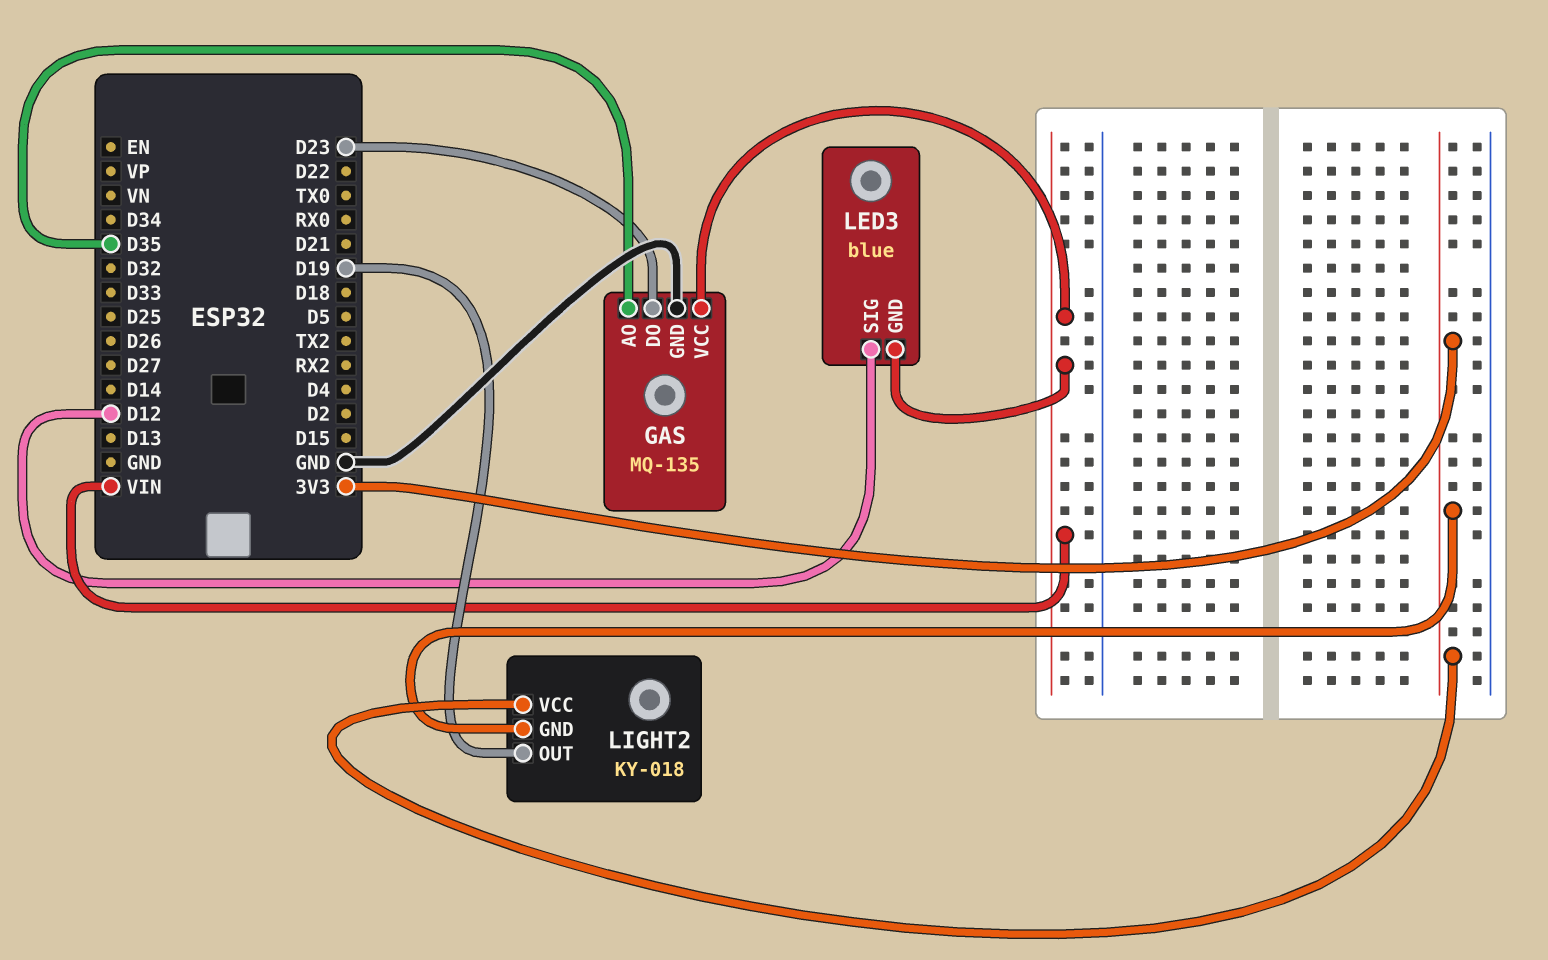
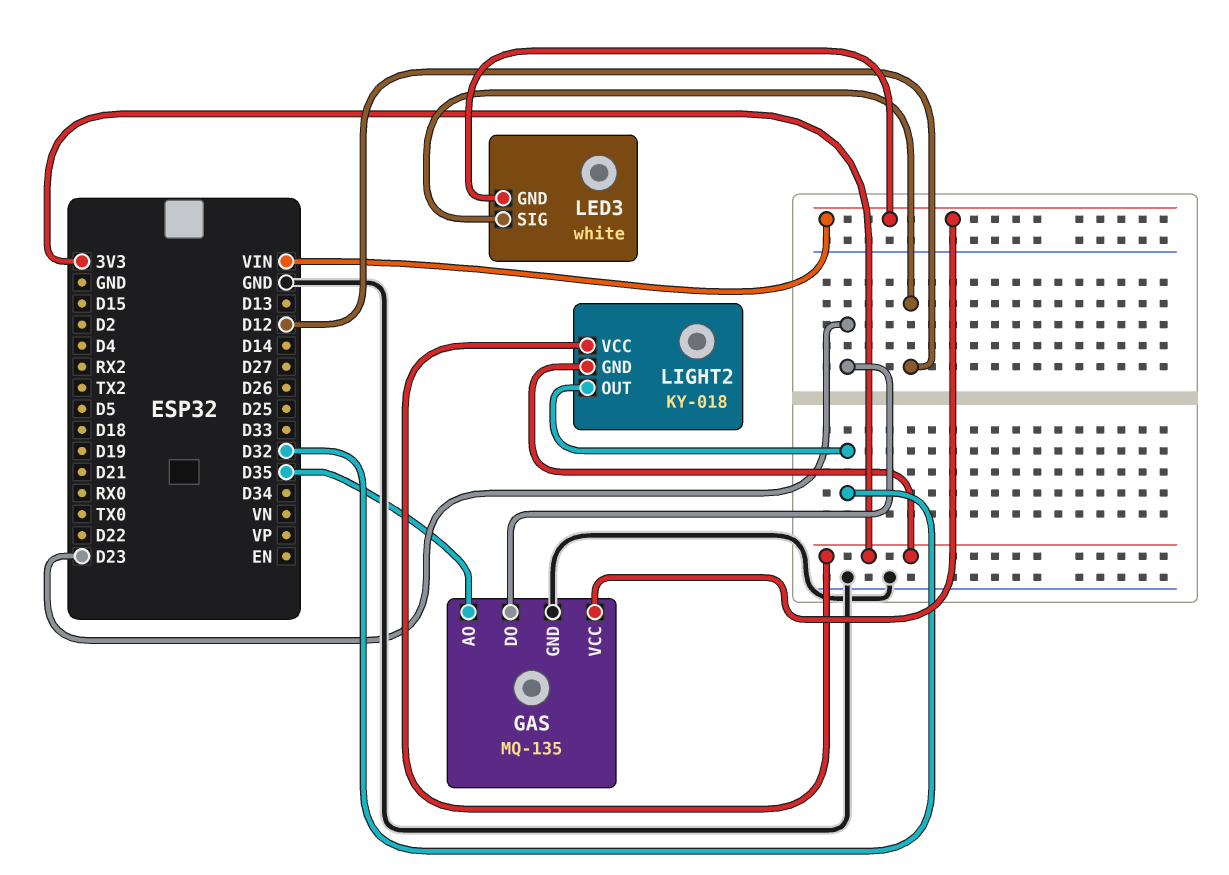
LED3: blue -> white
LIGHT2 pin OUT: D19 -> D32

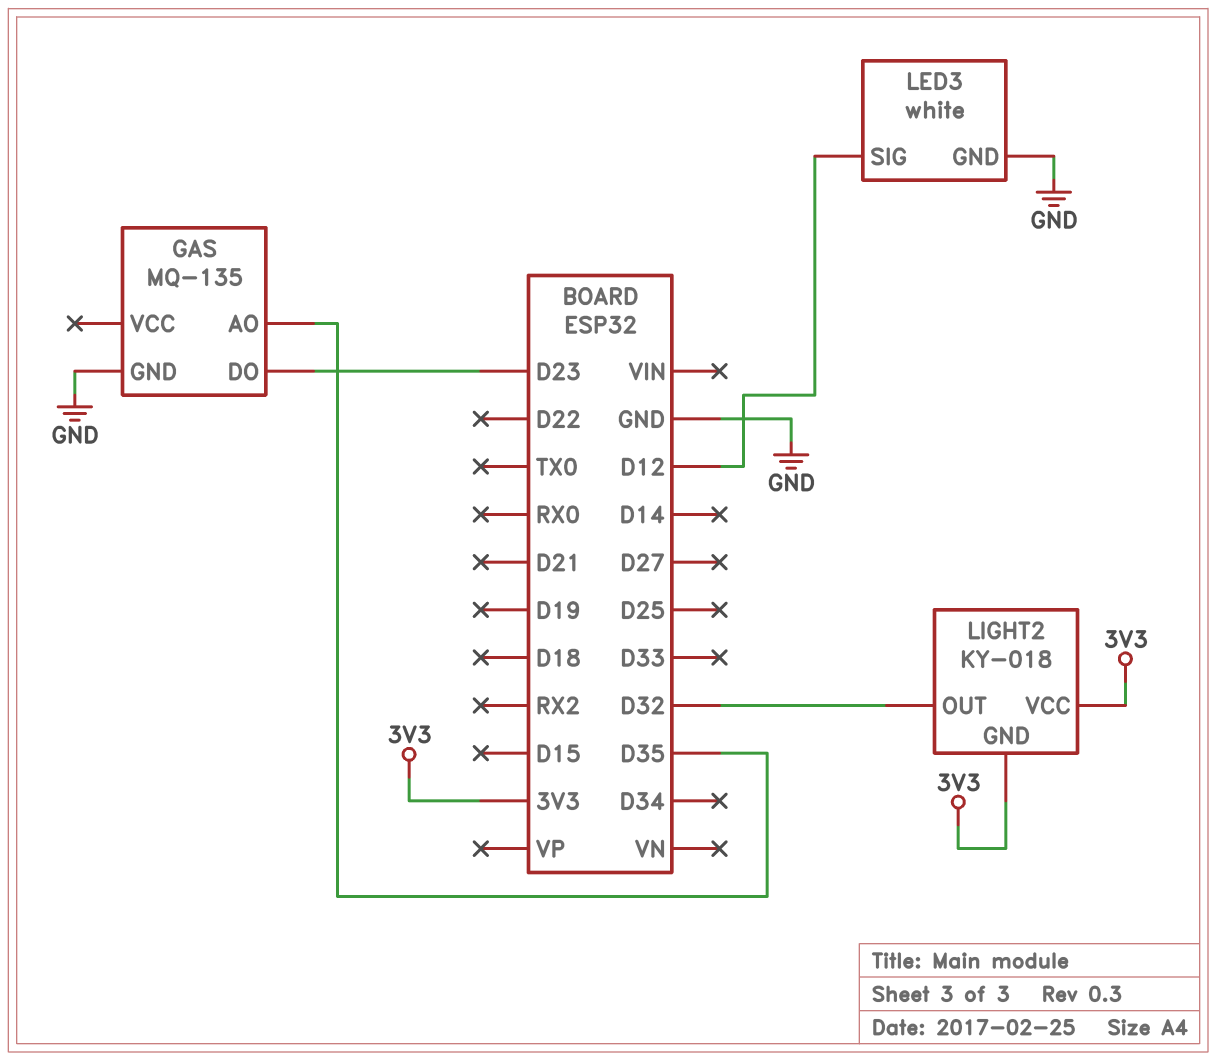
GAS pin VCC: VIN -> none
LED3 pin GND: VIN -> GND

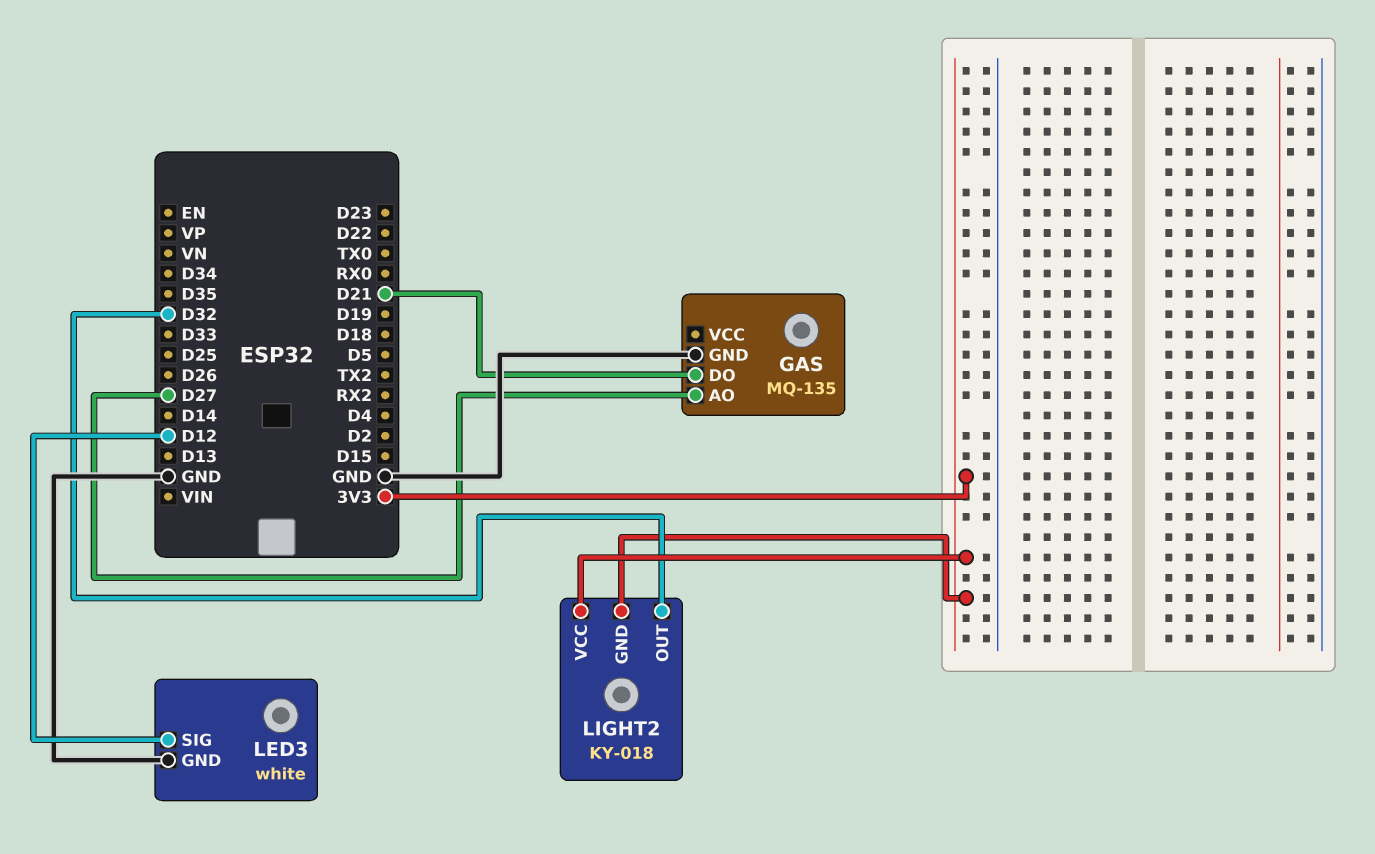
GAS pin AO: D35 -> D27
GAS pin DO: D23 -> D21

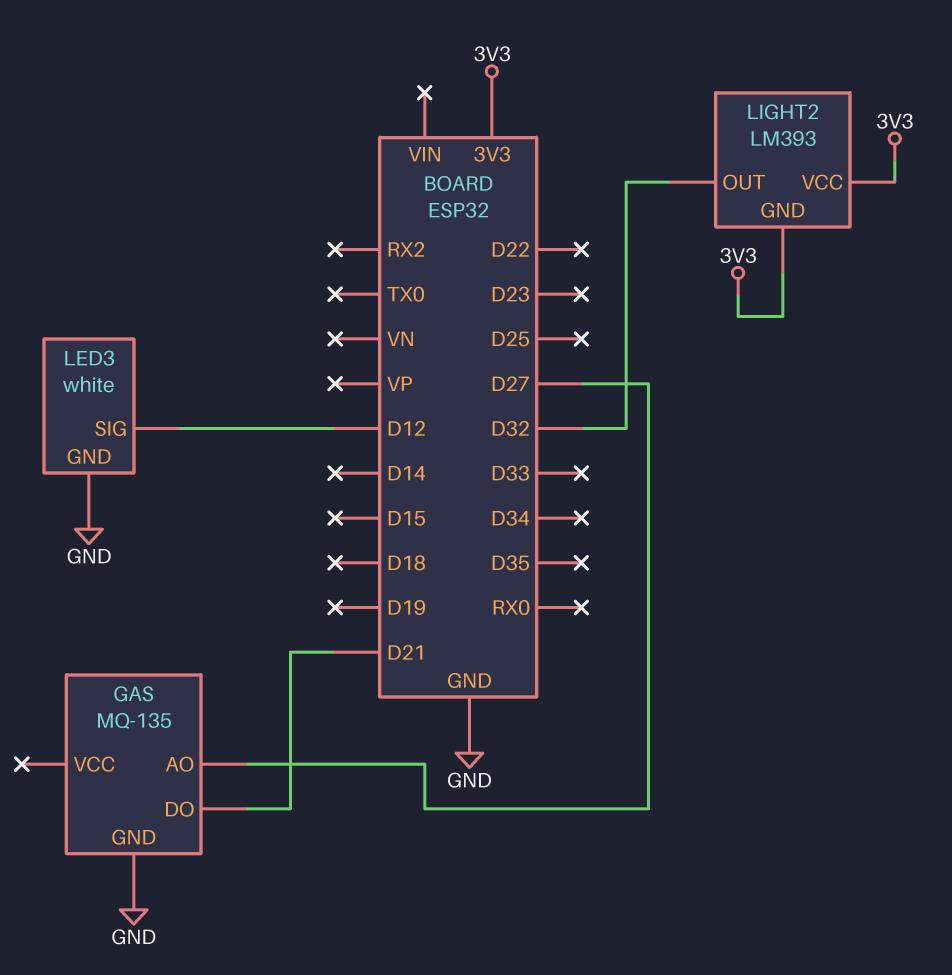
LIGHT2: KY-018 -> LM393

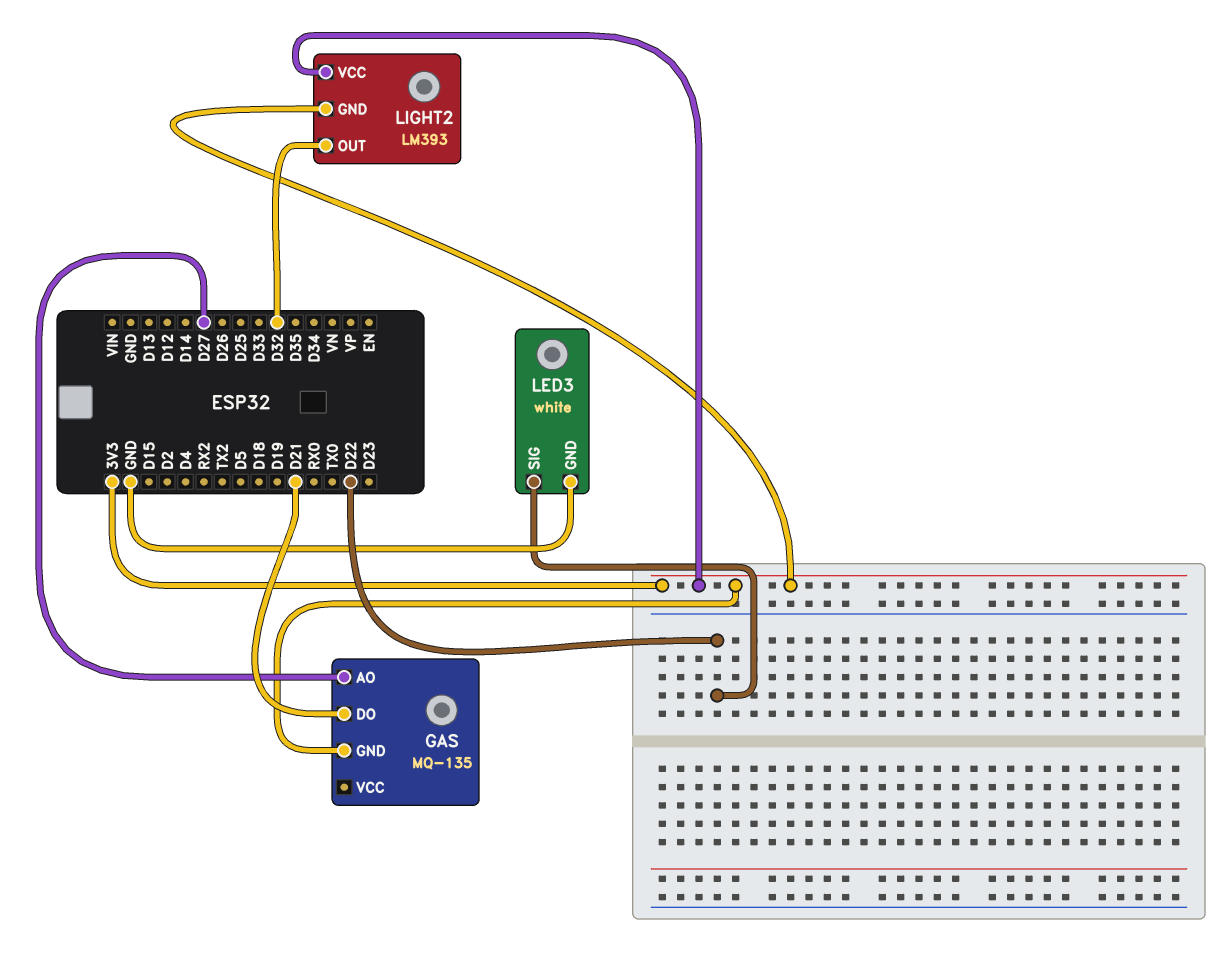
GAS pin GND: GND -> 3V3
LED3 pin SIG: D12 -> D22

